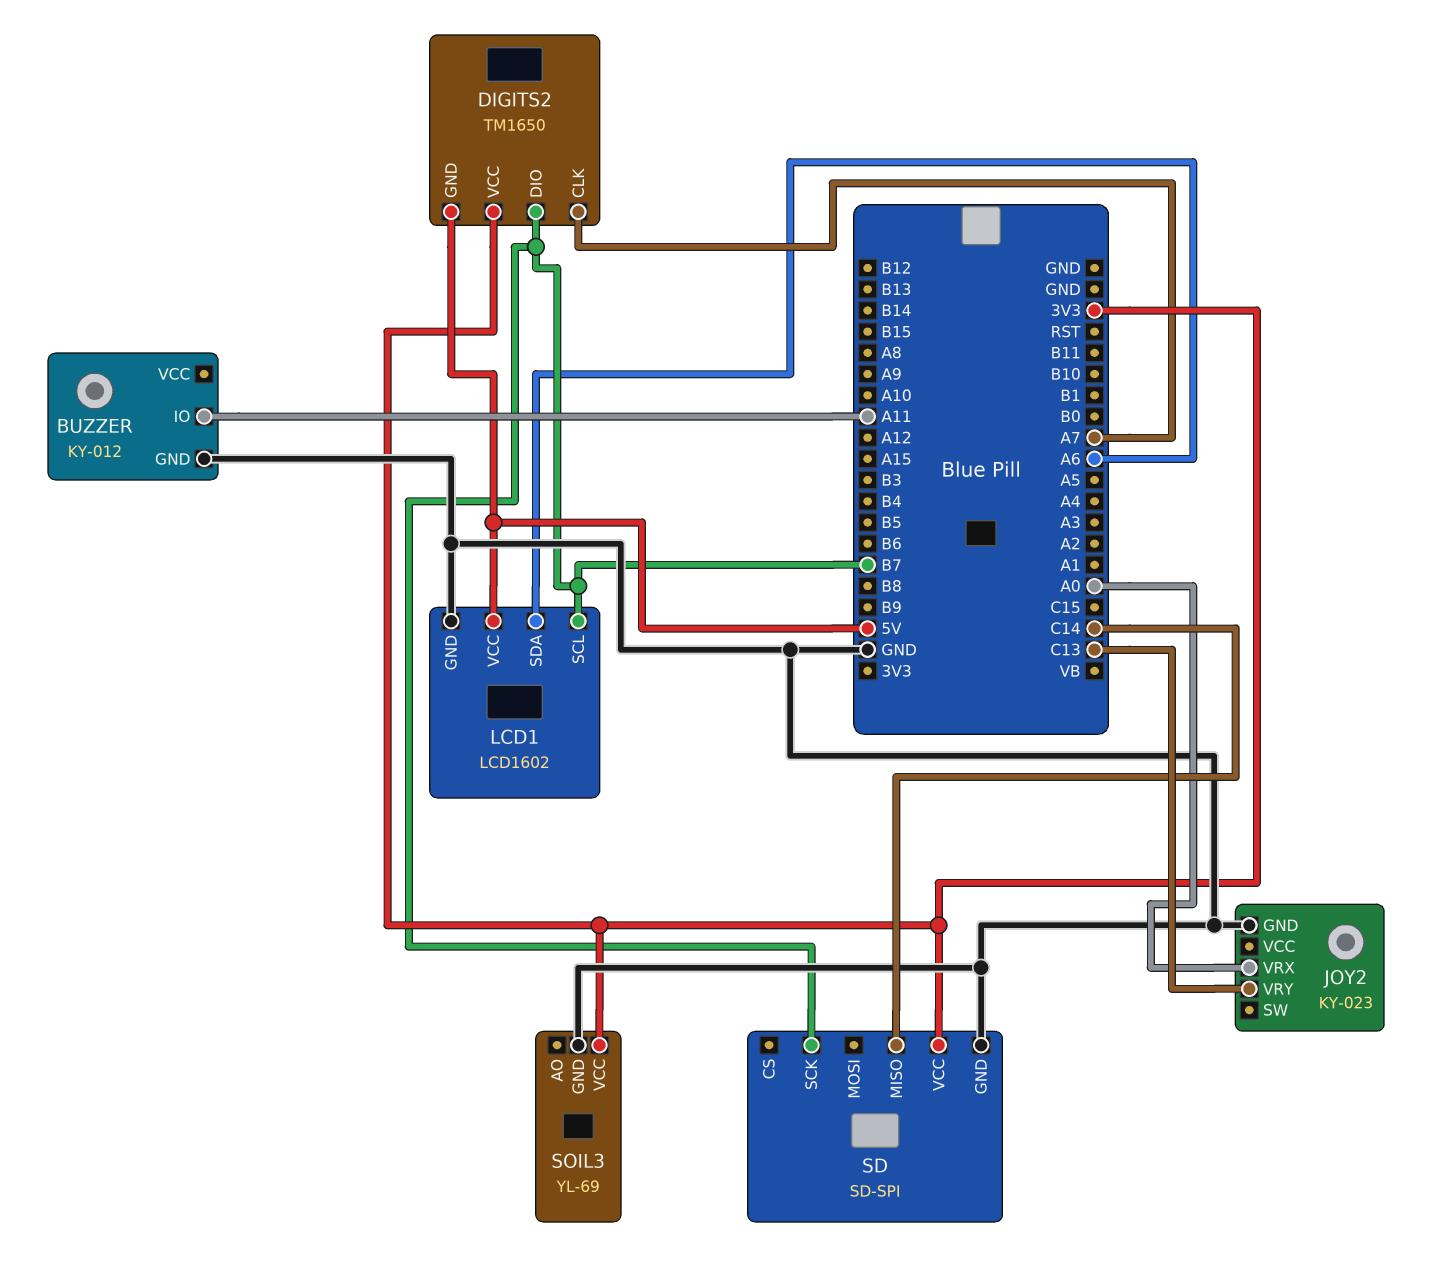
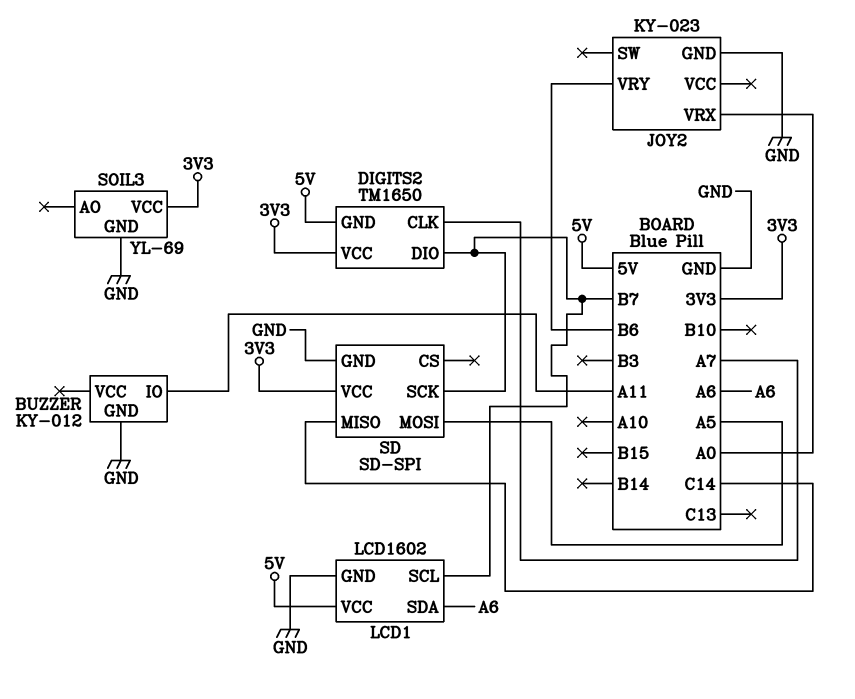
JOY2 pin VRY: C13 -> B6
SD pin MOSI: none -> A5

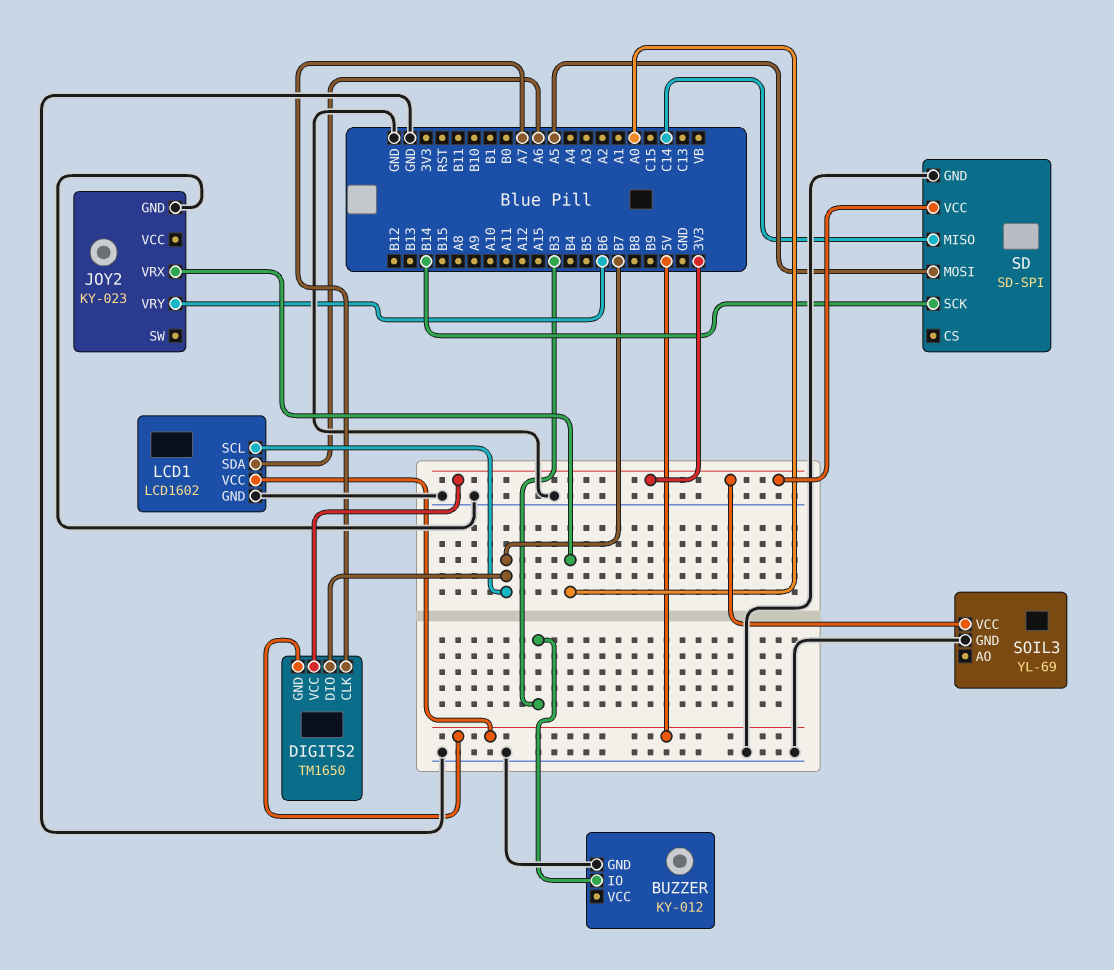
BUZZER pin IO: A11 -> B3
SD pin SCK: B7 -> B14

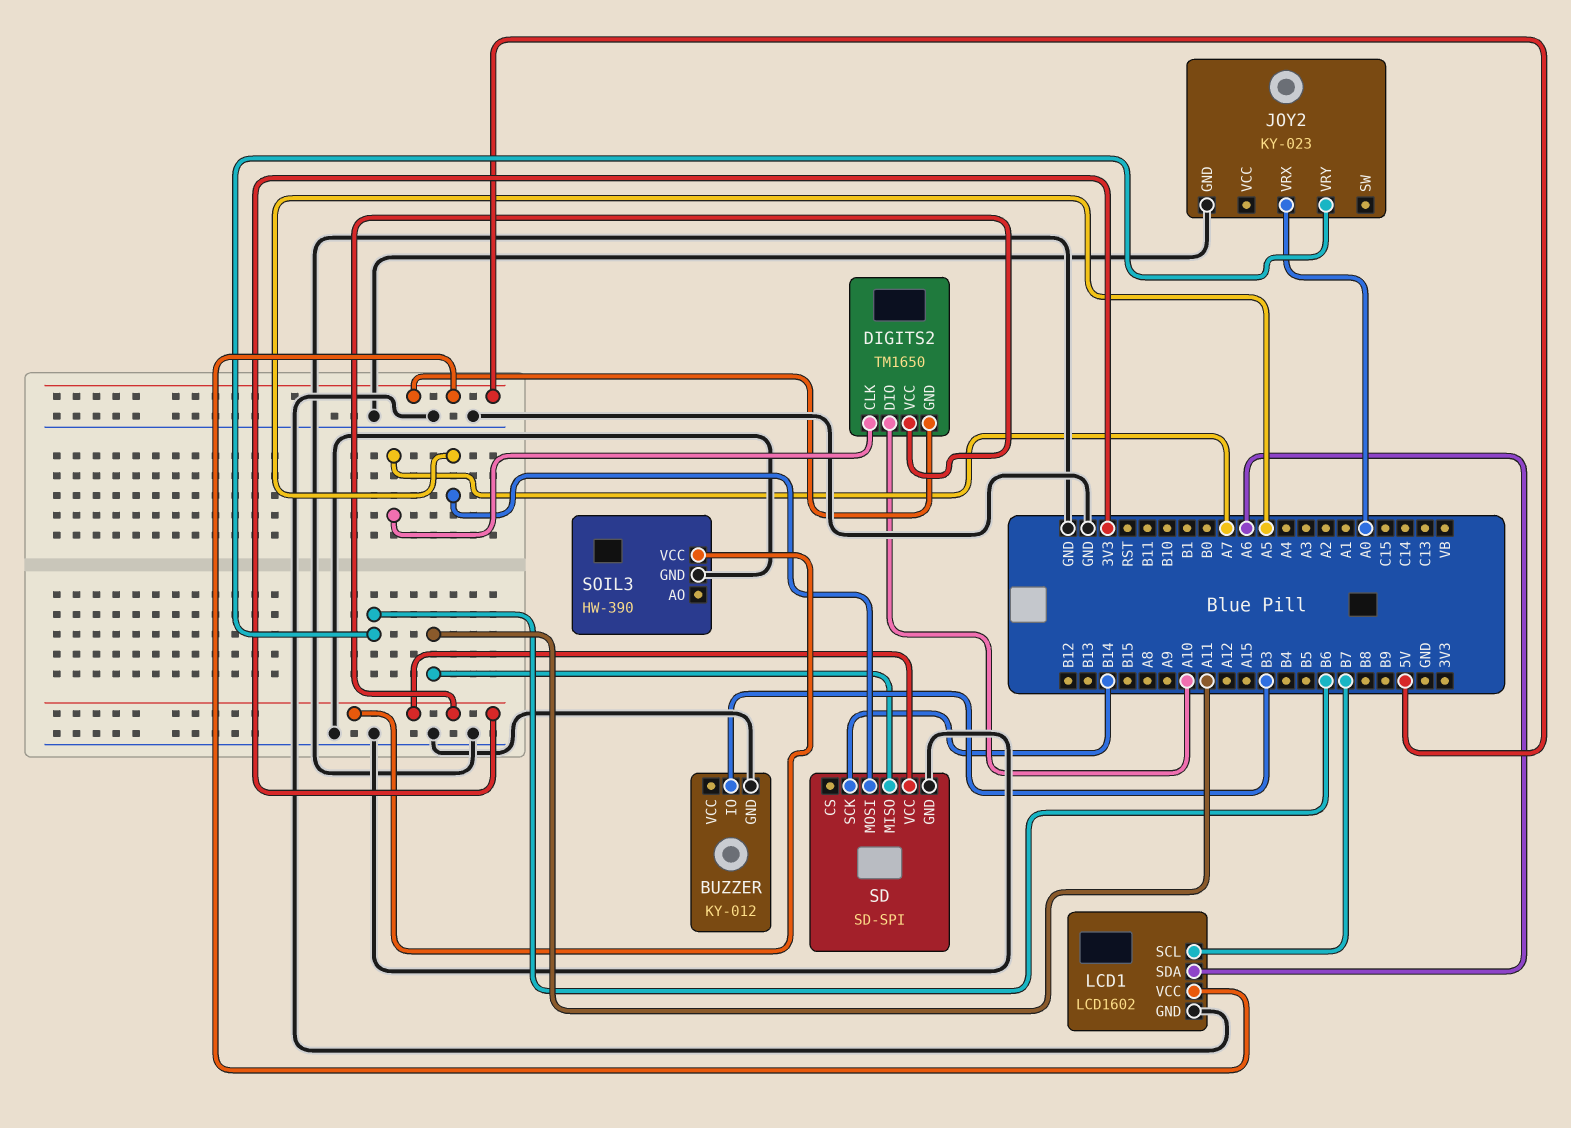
DIGITS2 pin DIO: B7 -> A10
SD pin MISO: C14 -> A11
SOIL3: YL-69 -> HW-390

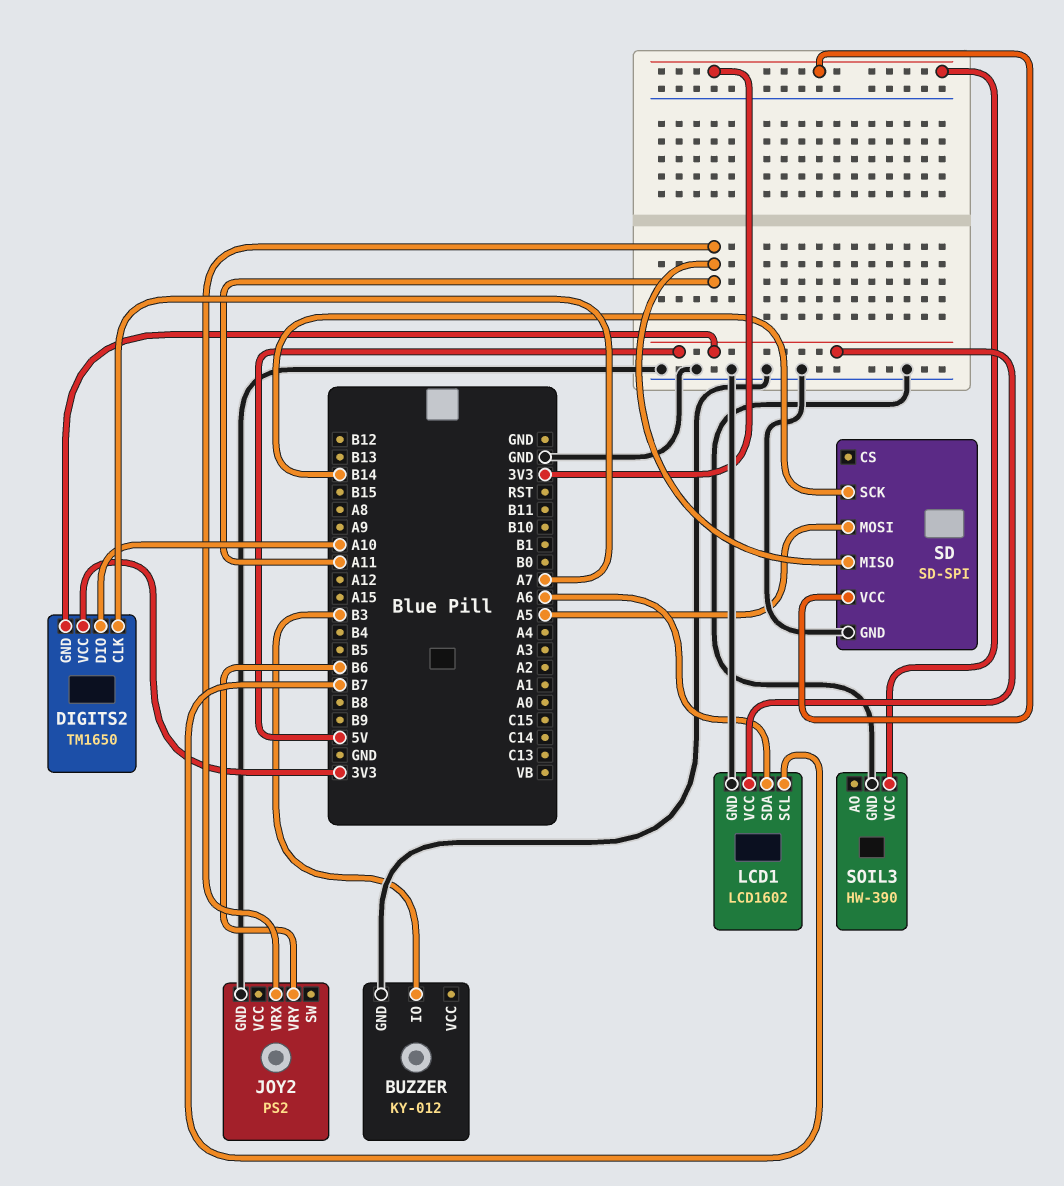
JOY2: KY-023 -> PS2
JOY2 pin VRX: A0 -> A11

